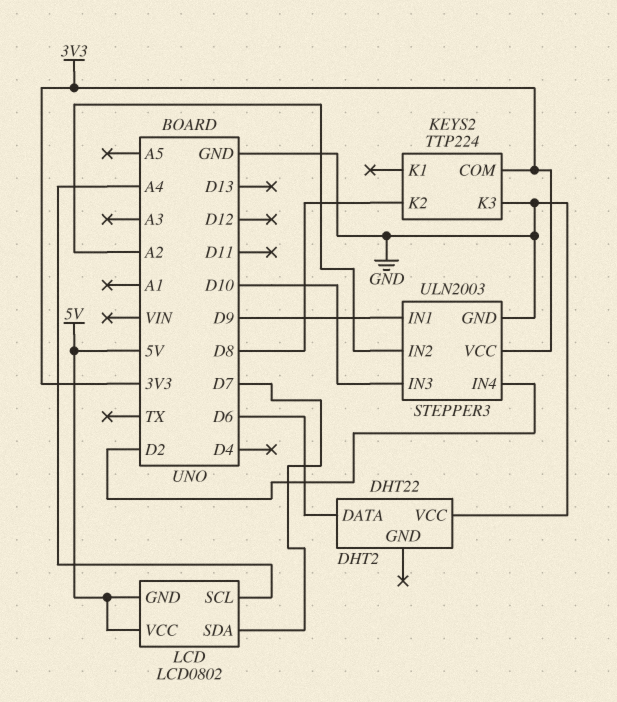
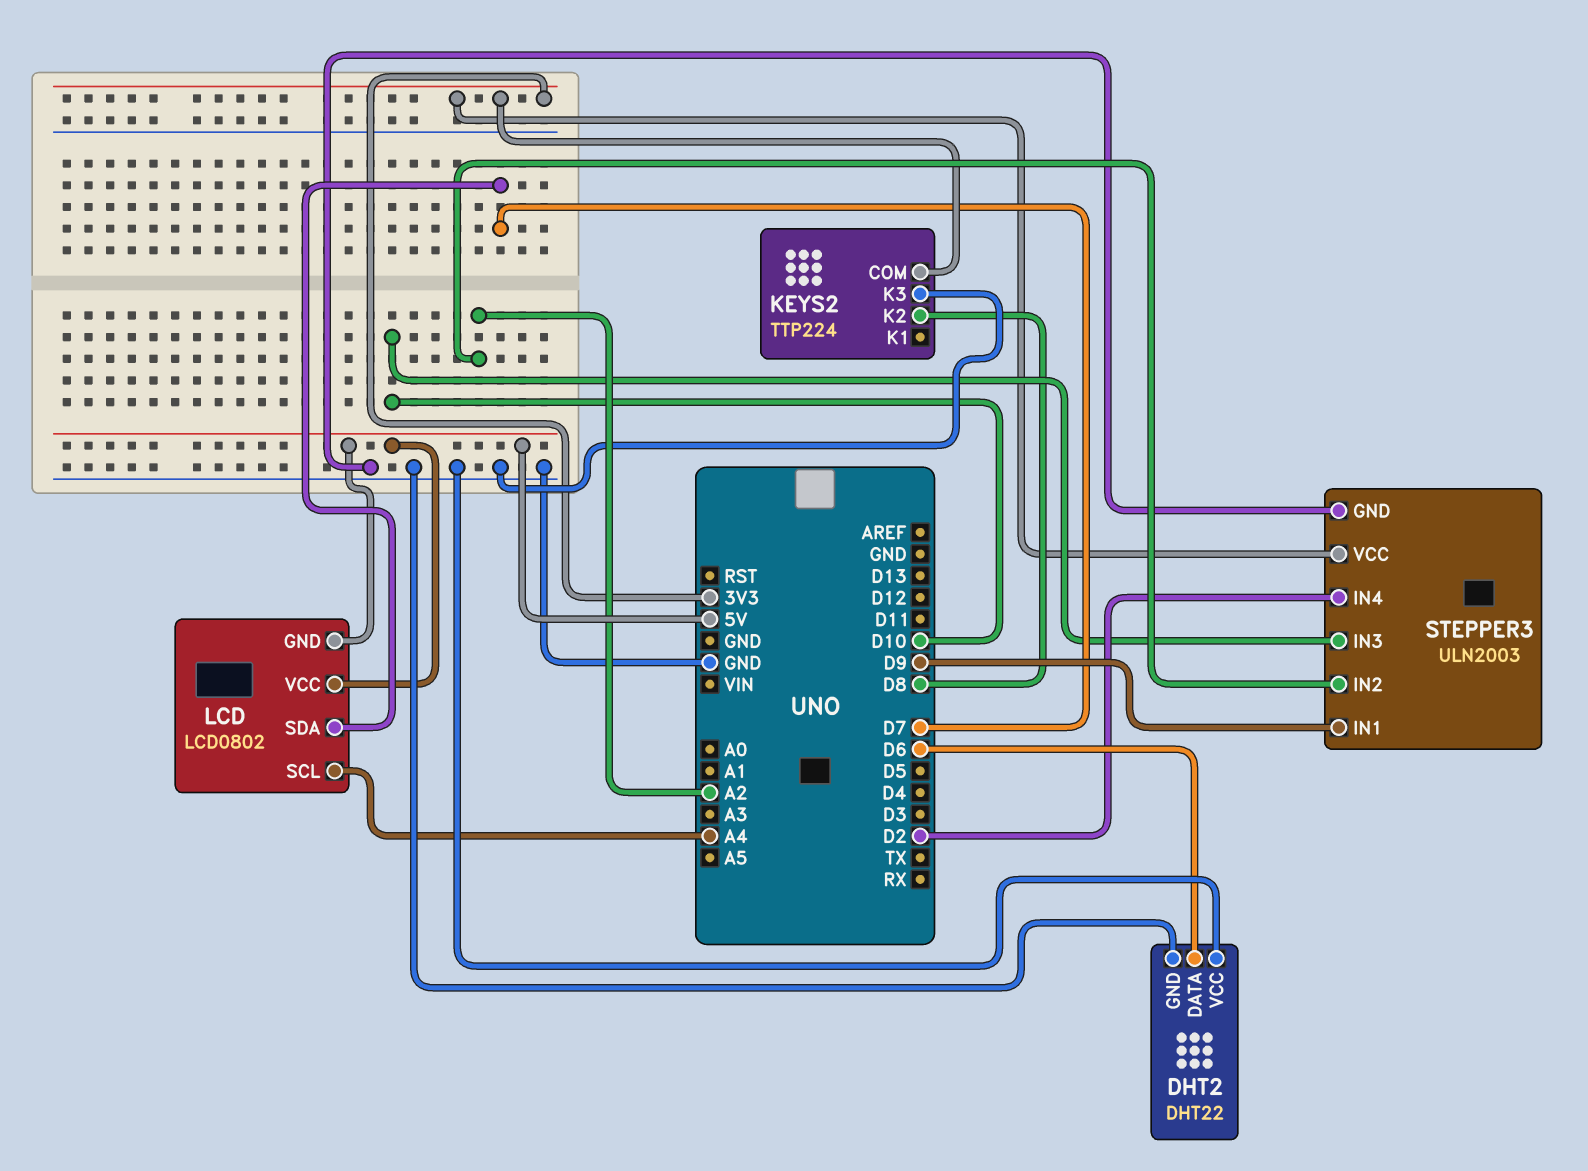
DHT2 pin GND: none -> GND

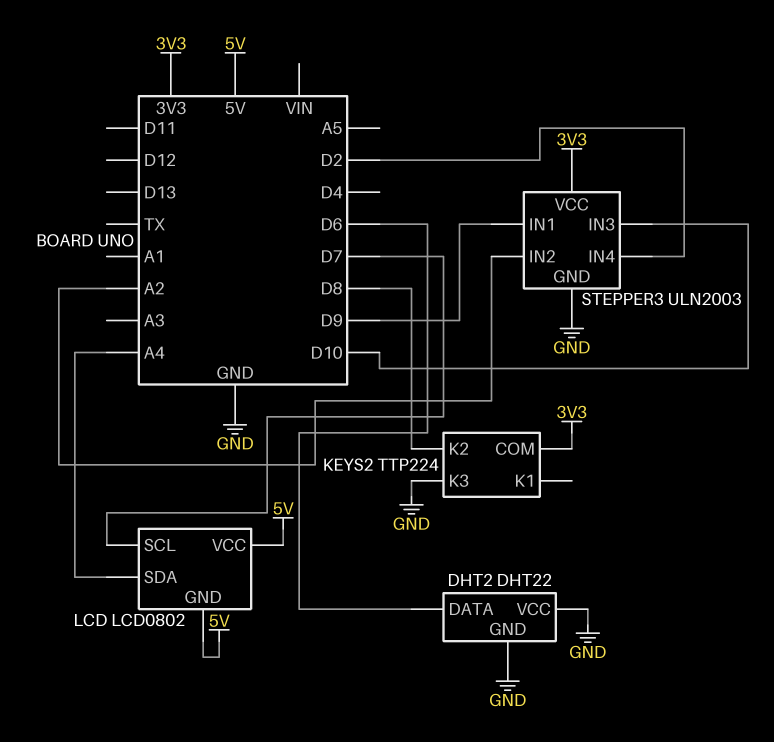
LCD pin SCL: A4 -> D7
LCD pin SDA: D7 -> A4

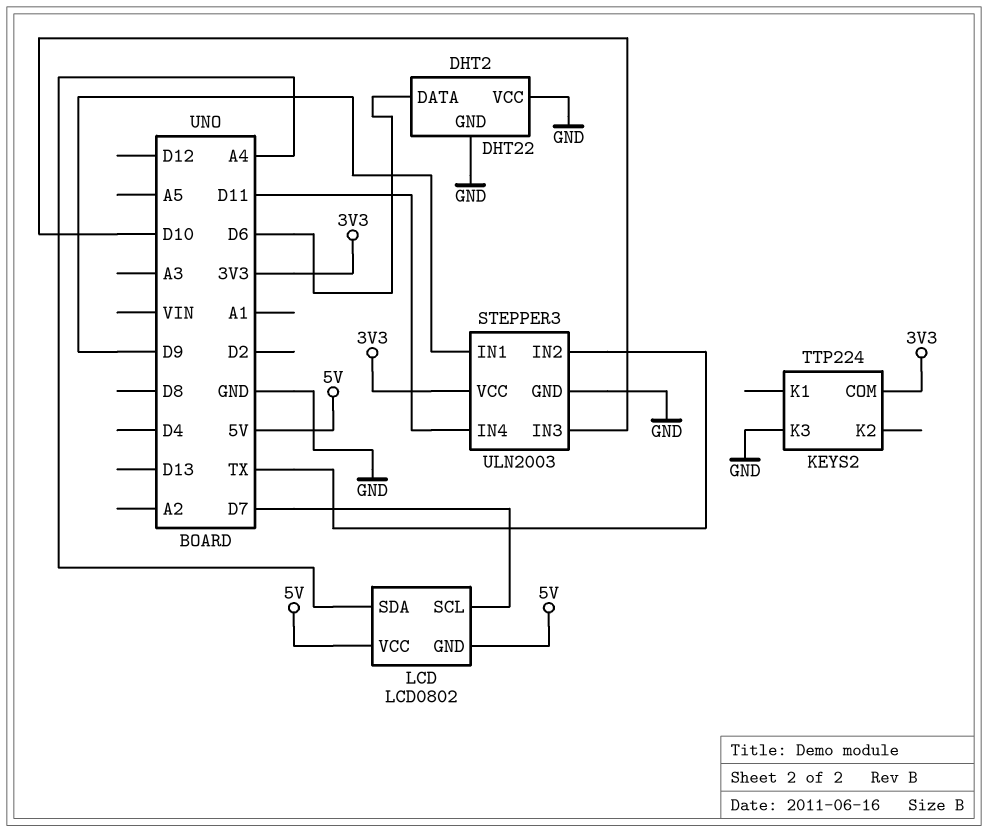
KEYS2 pin K2: D8 -> none
STEPPER3 pin IN2: A2 -> TX
STEPPER3 pin IN4: D2 -> D11

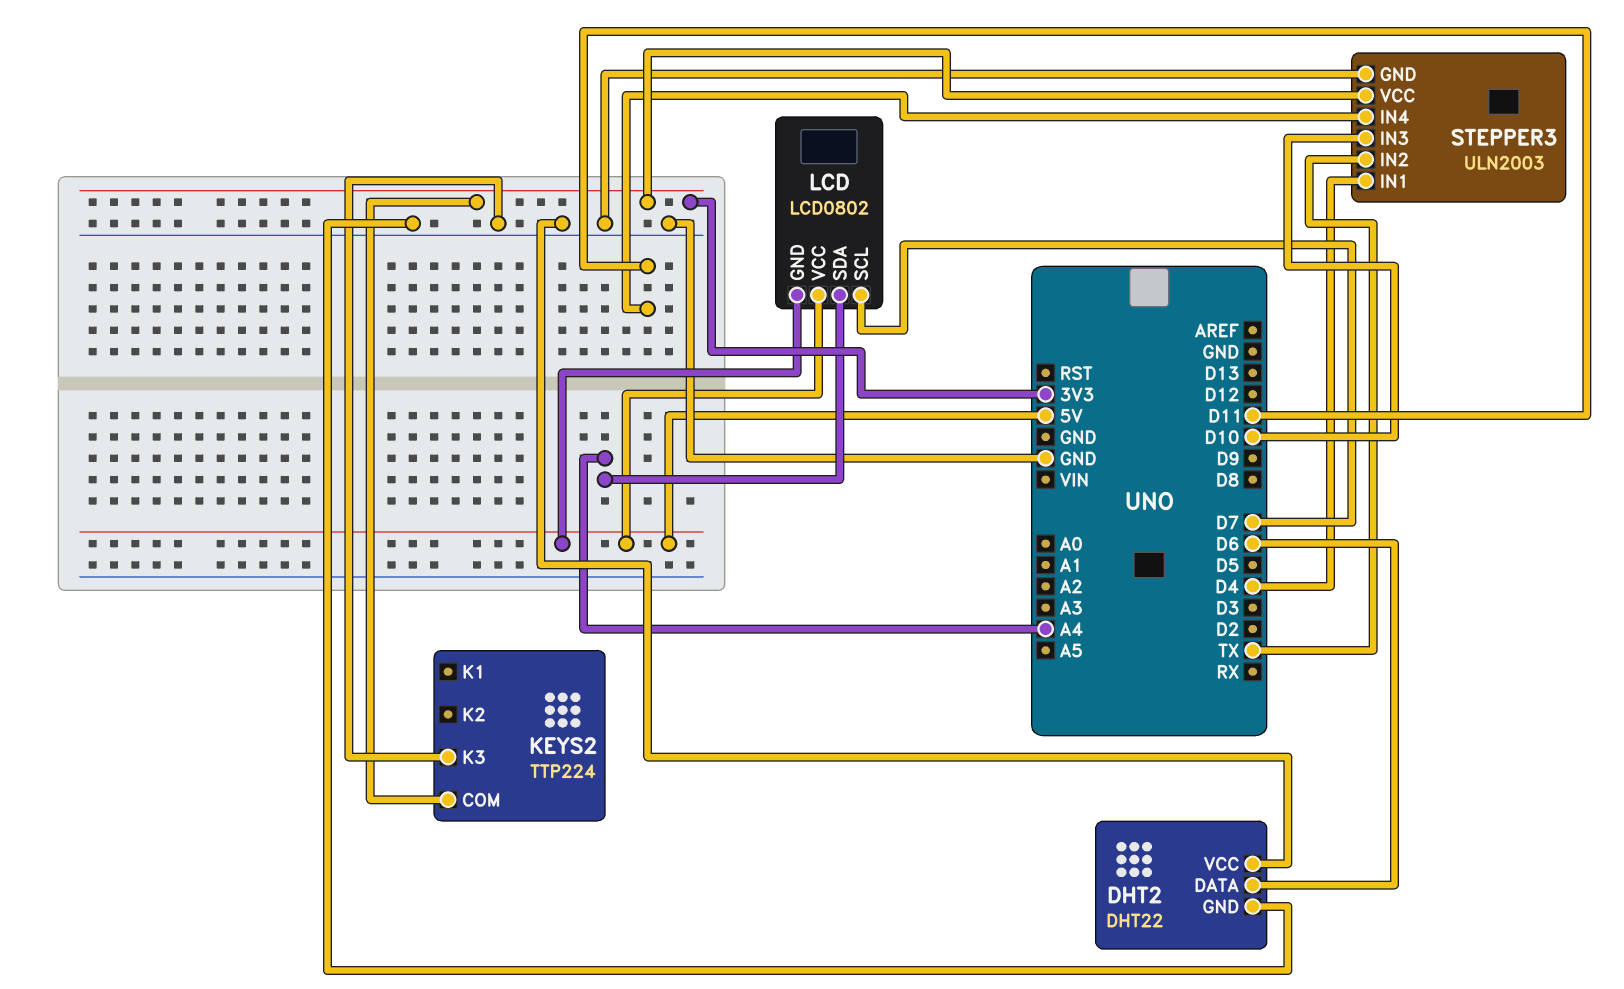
STEPPER3 pin IN1: D9 -> D4

